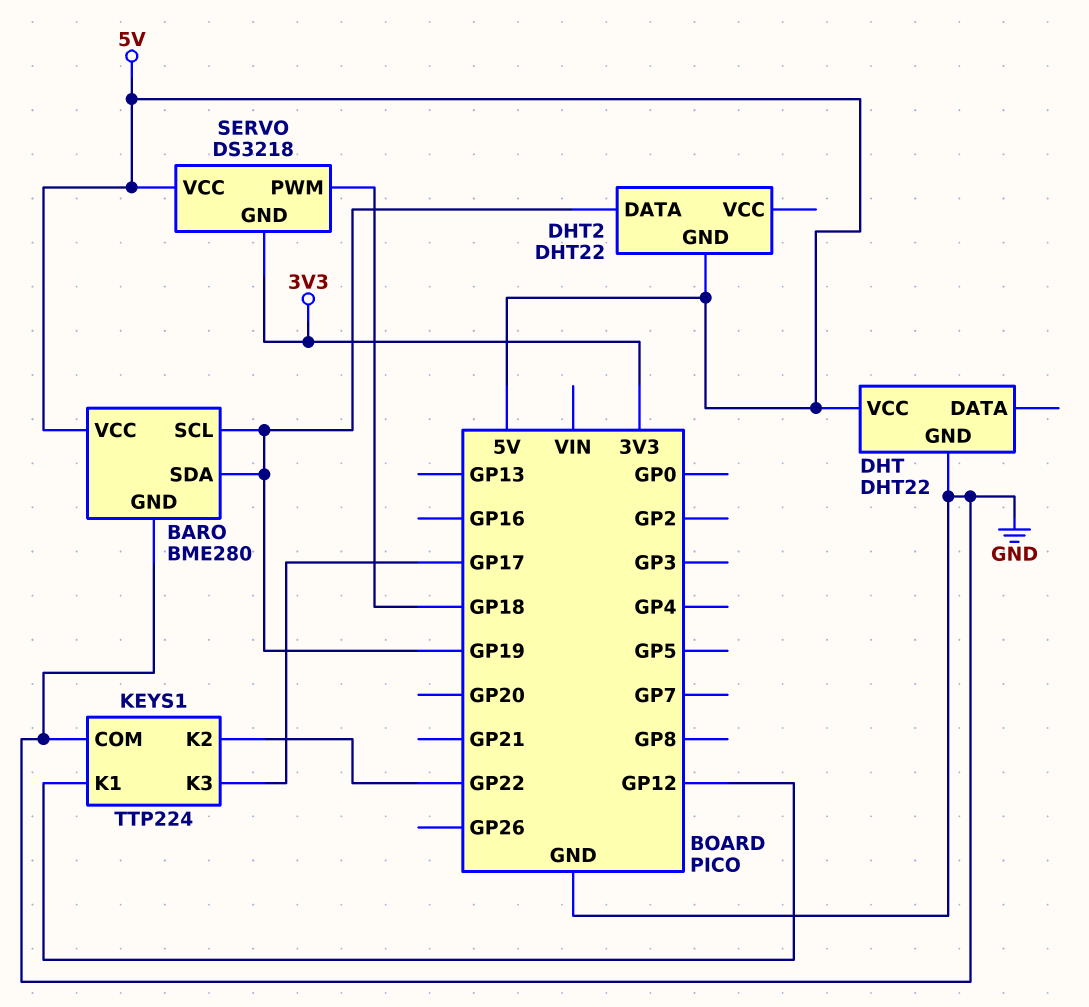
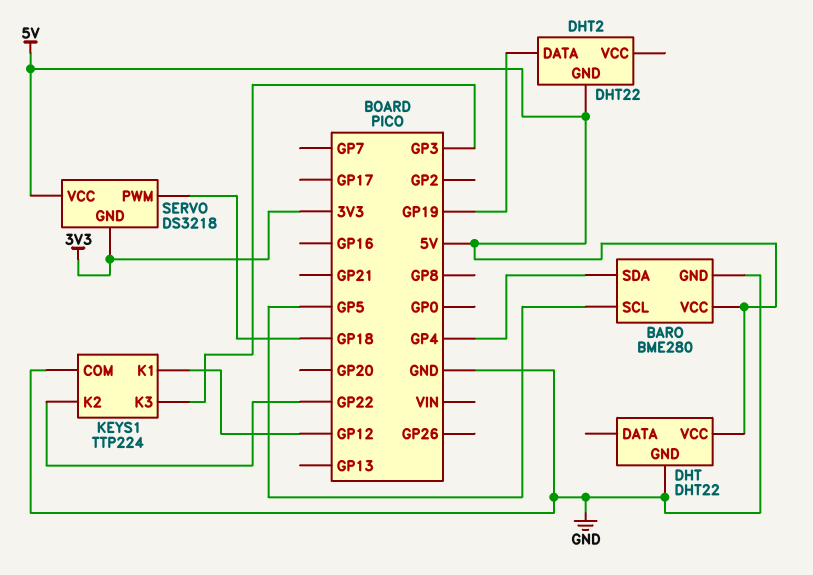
BARO pin SCL: GP19 -> GP5
BARO pin SDA: GP19 -> GP4
KEYS1 pin K3: GP17 -> GP3

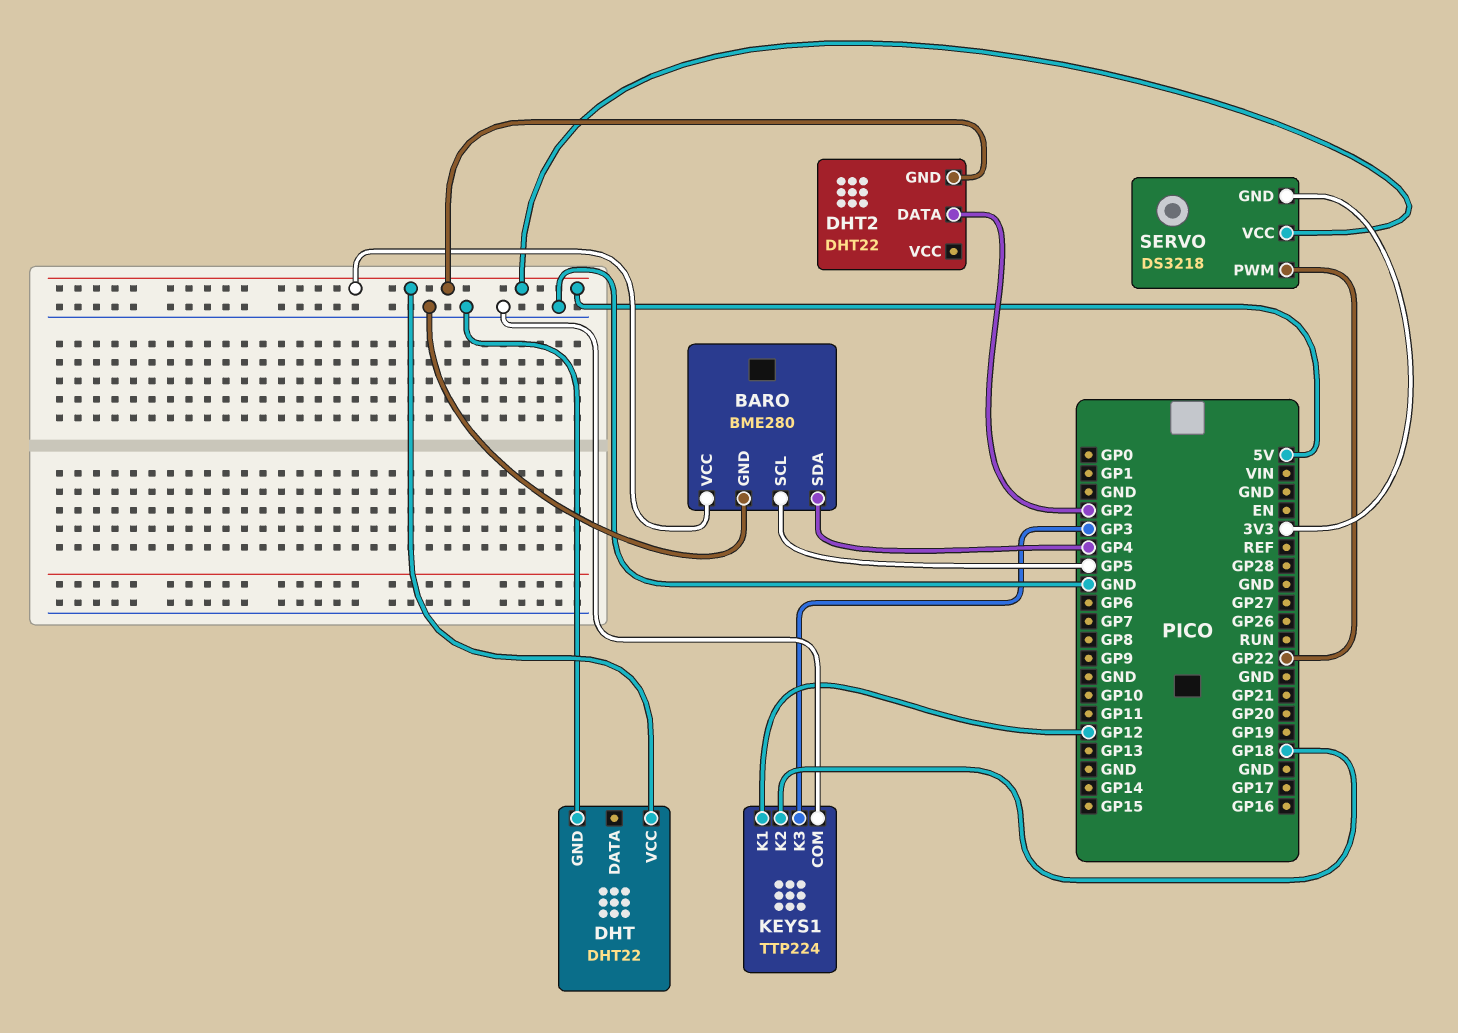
DHT2 pin DATA: GP19 -> GP2
KEYS1 pin K2: GP22 -> GP18
SERVO pin PWM: GP18 -> GP22

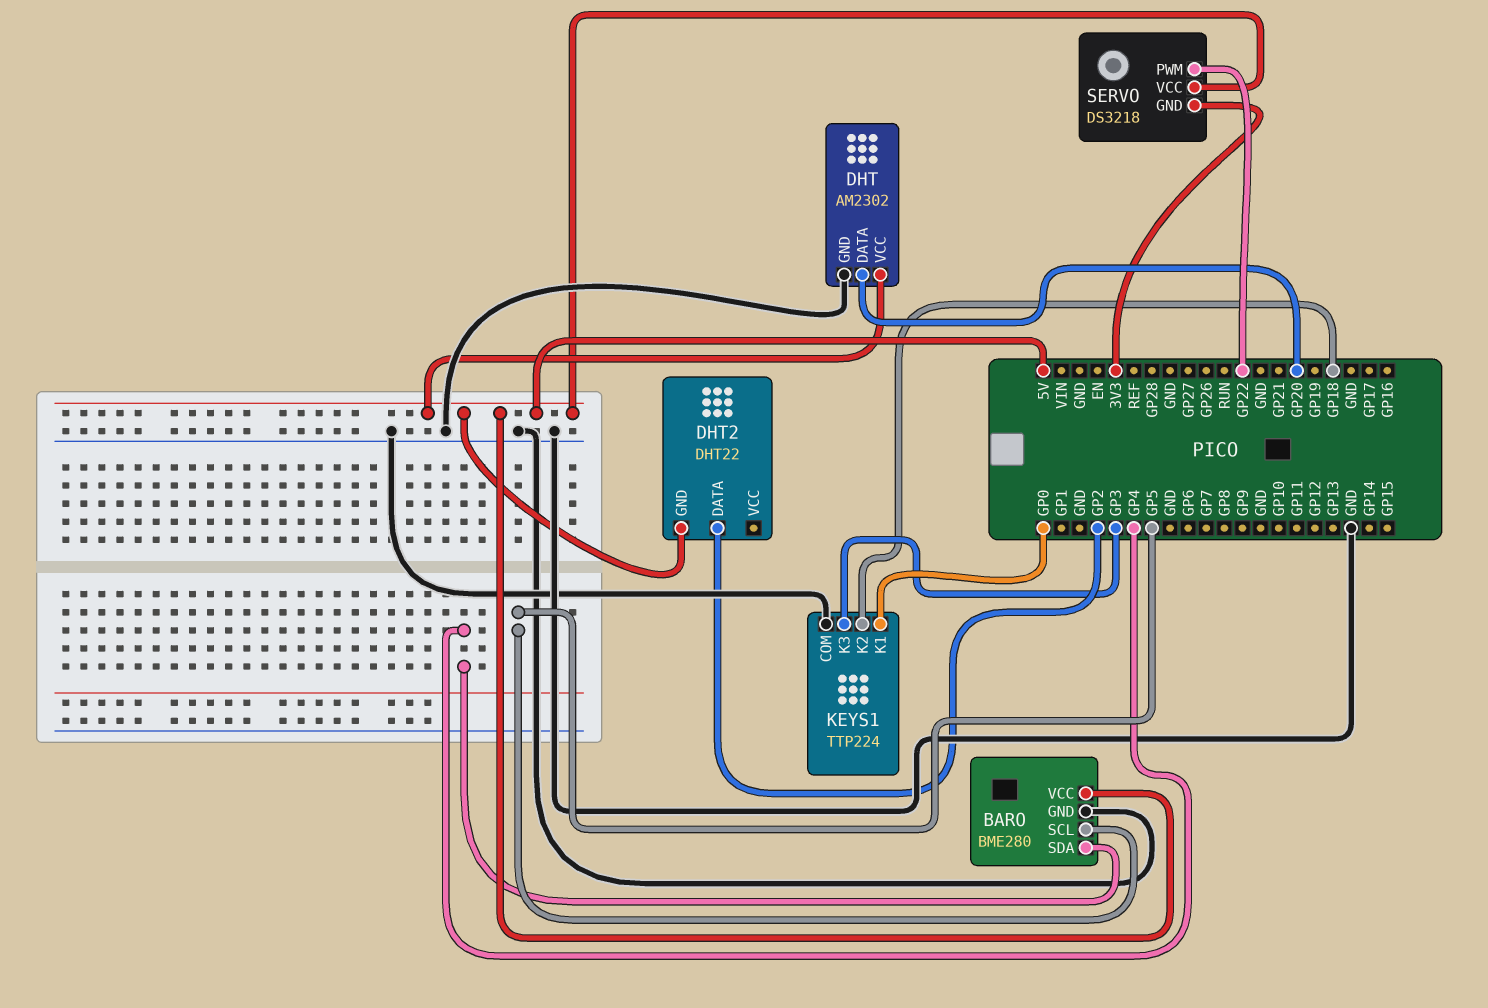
DHT: DHT22 -> AM2302
DHT pin DATA: none -> GP20
KEYS1 pin K1: GP12 -> GP0

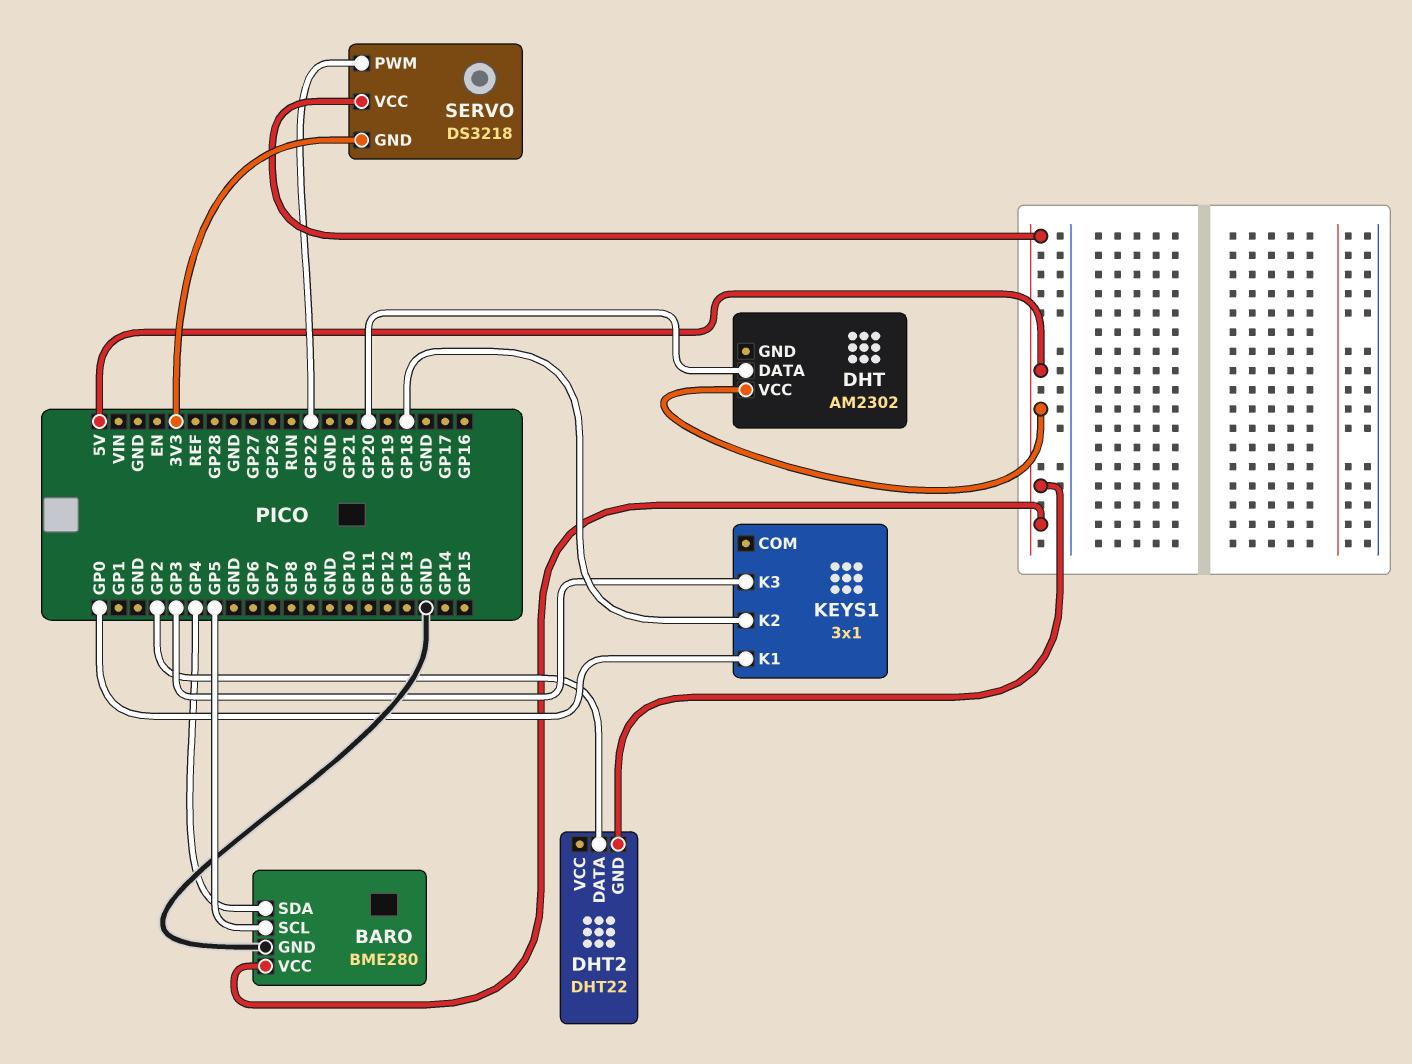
DHT pin GND: GND -> none
KEYS1: TTP224 -> 3x1
KEYS1 pin COM: GND -> none

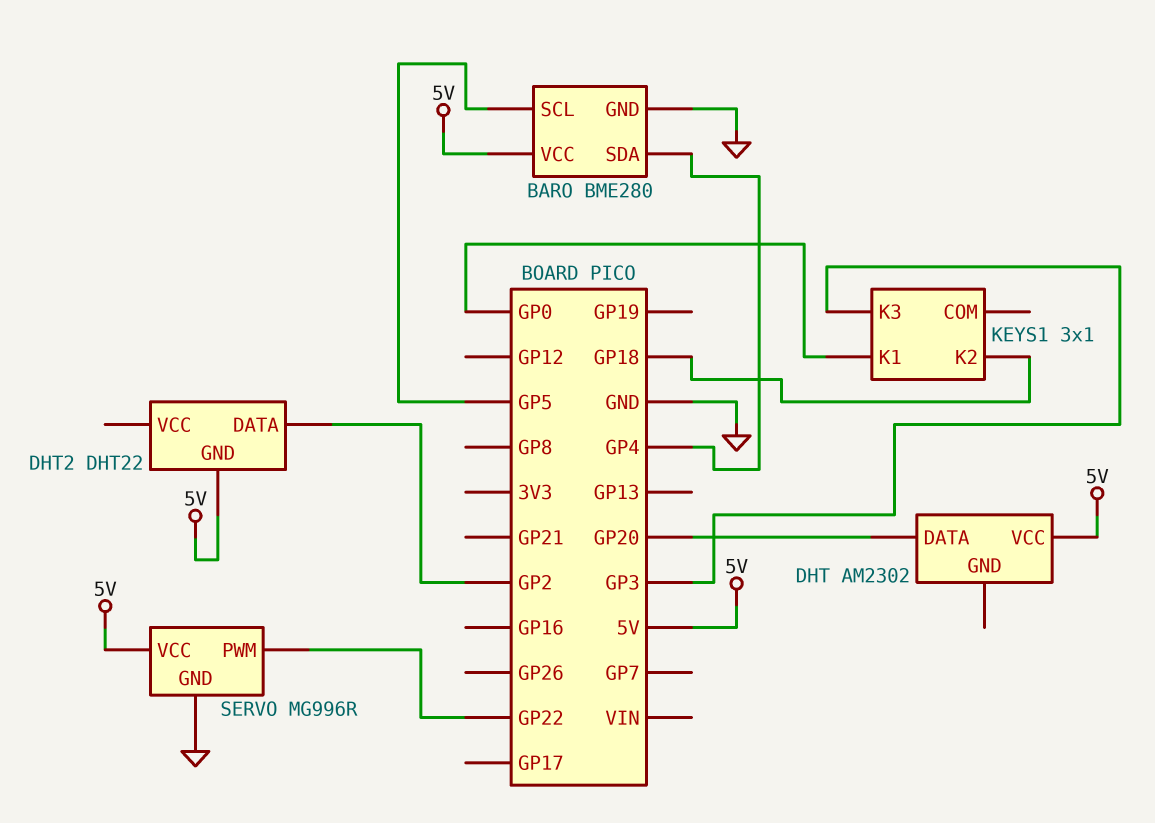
SERVO: DS3218 -> MG996R
SERVO pin GND: 3V3 -> GND

